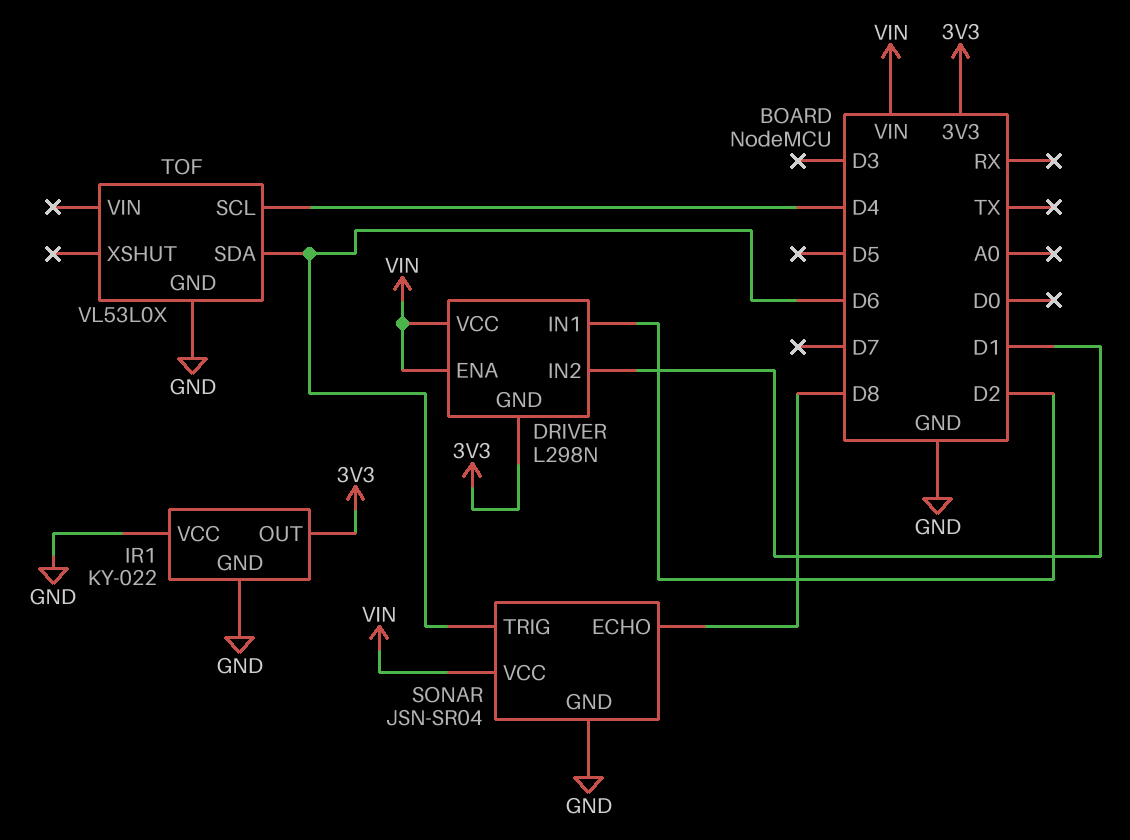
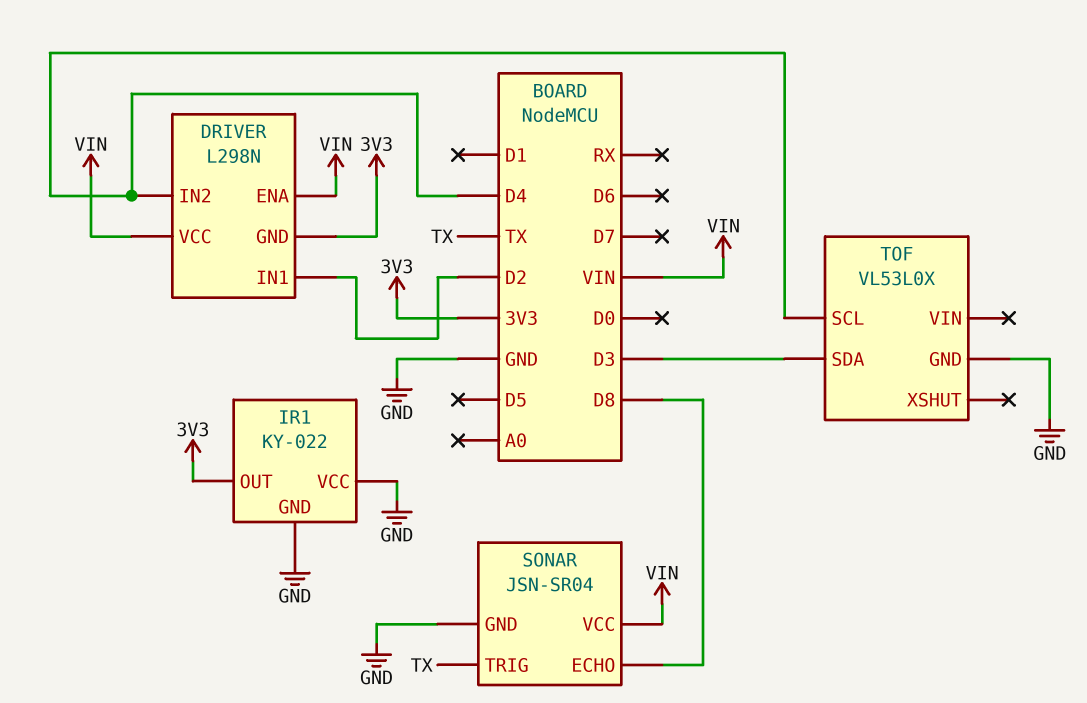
DRIVER pin IN2: D1 -> D4
SONAR pin TRIG: D6 -> TX
TOF pin SDA: D6 -> D3

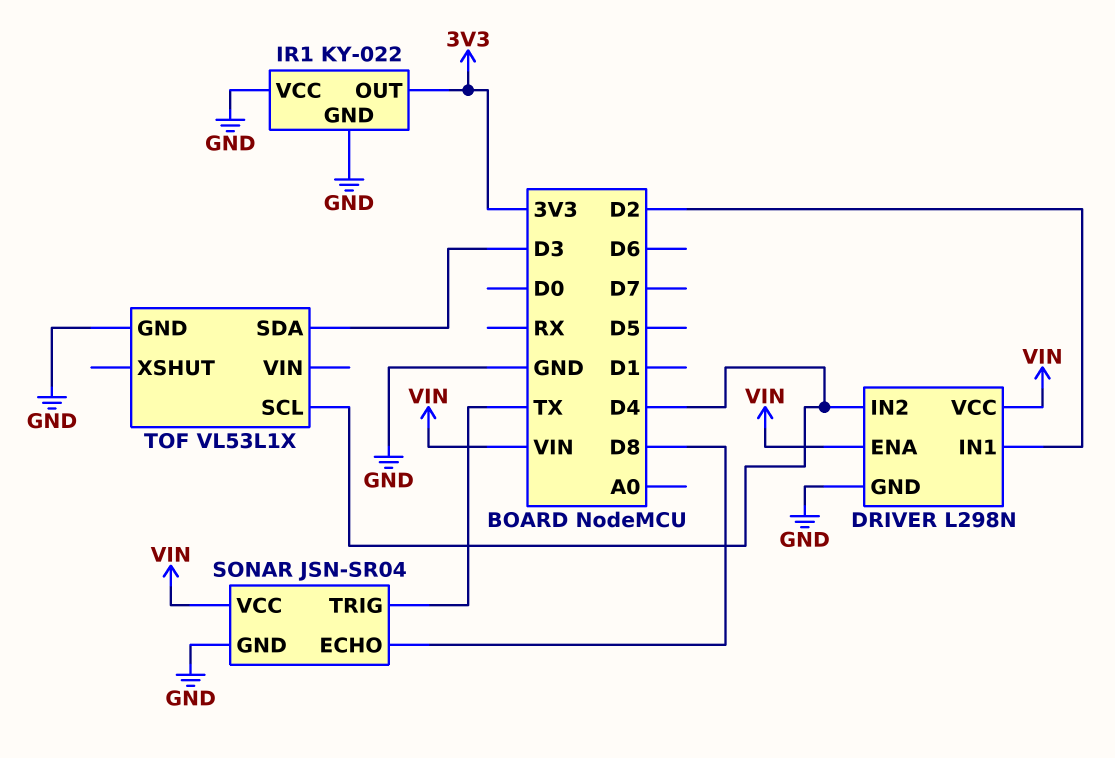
DRIVER pin GND: 3V3 -> GND
TOF: VL53L0X -> VL53L1X

